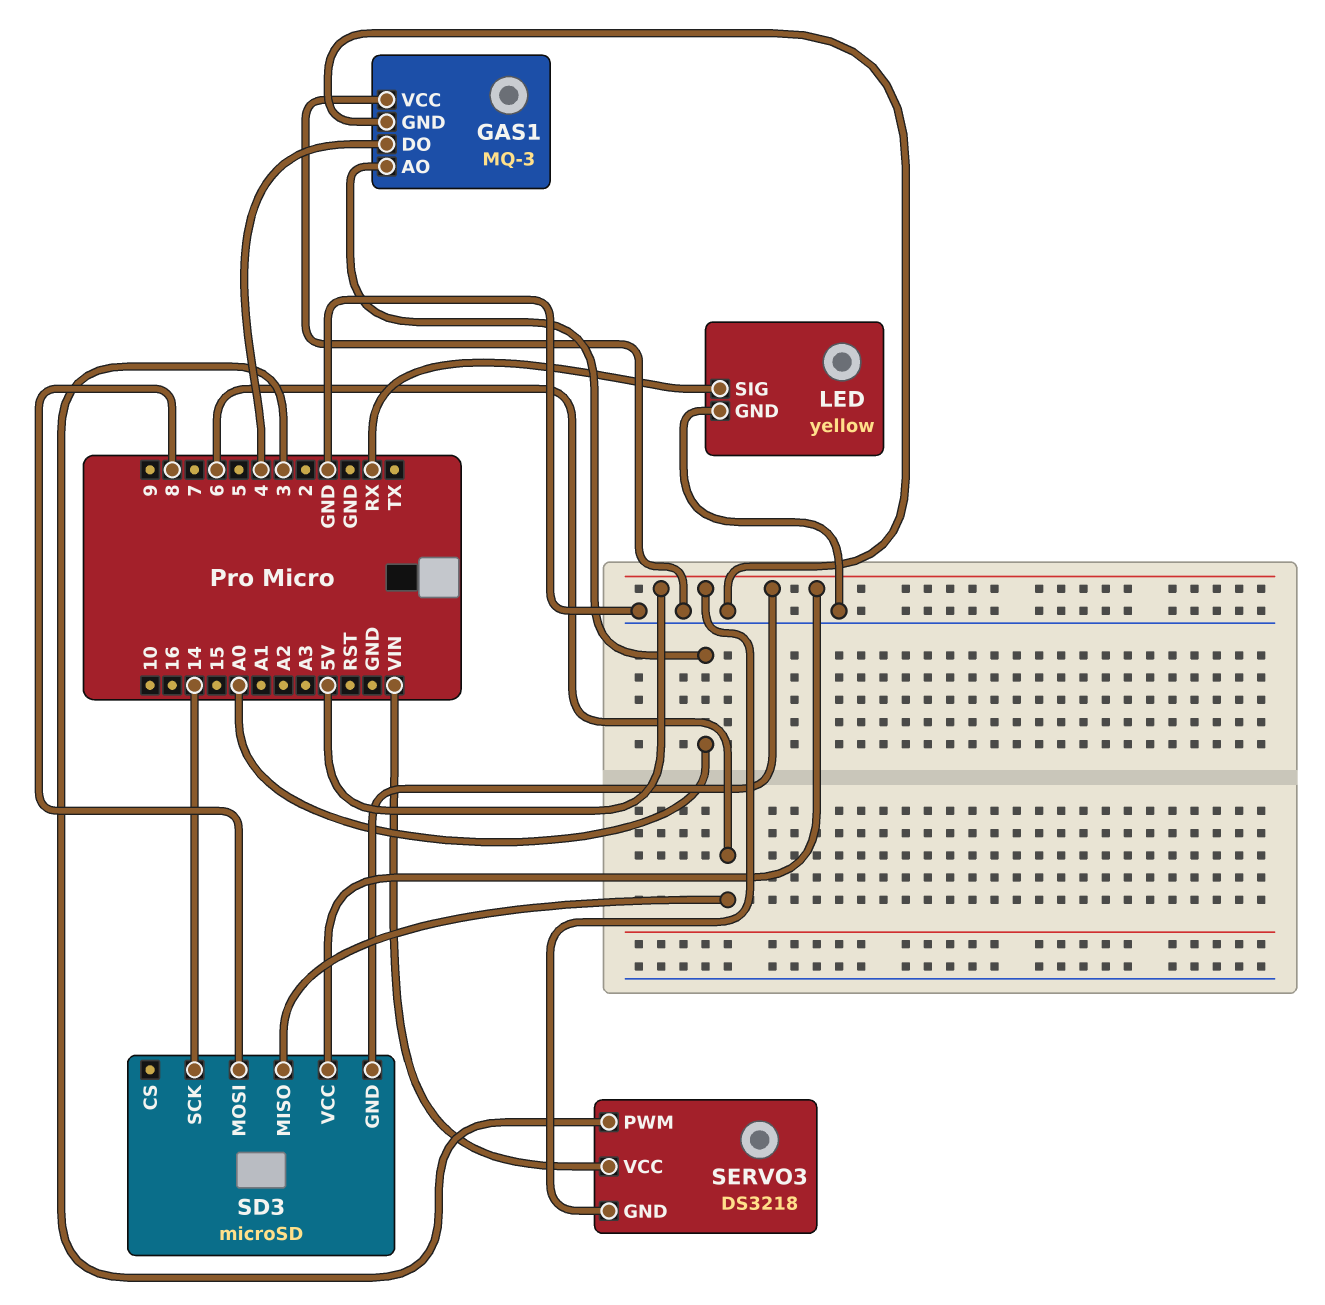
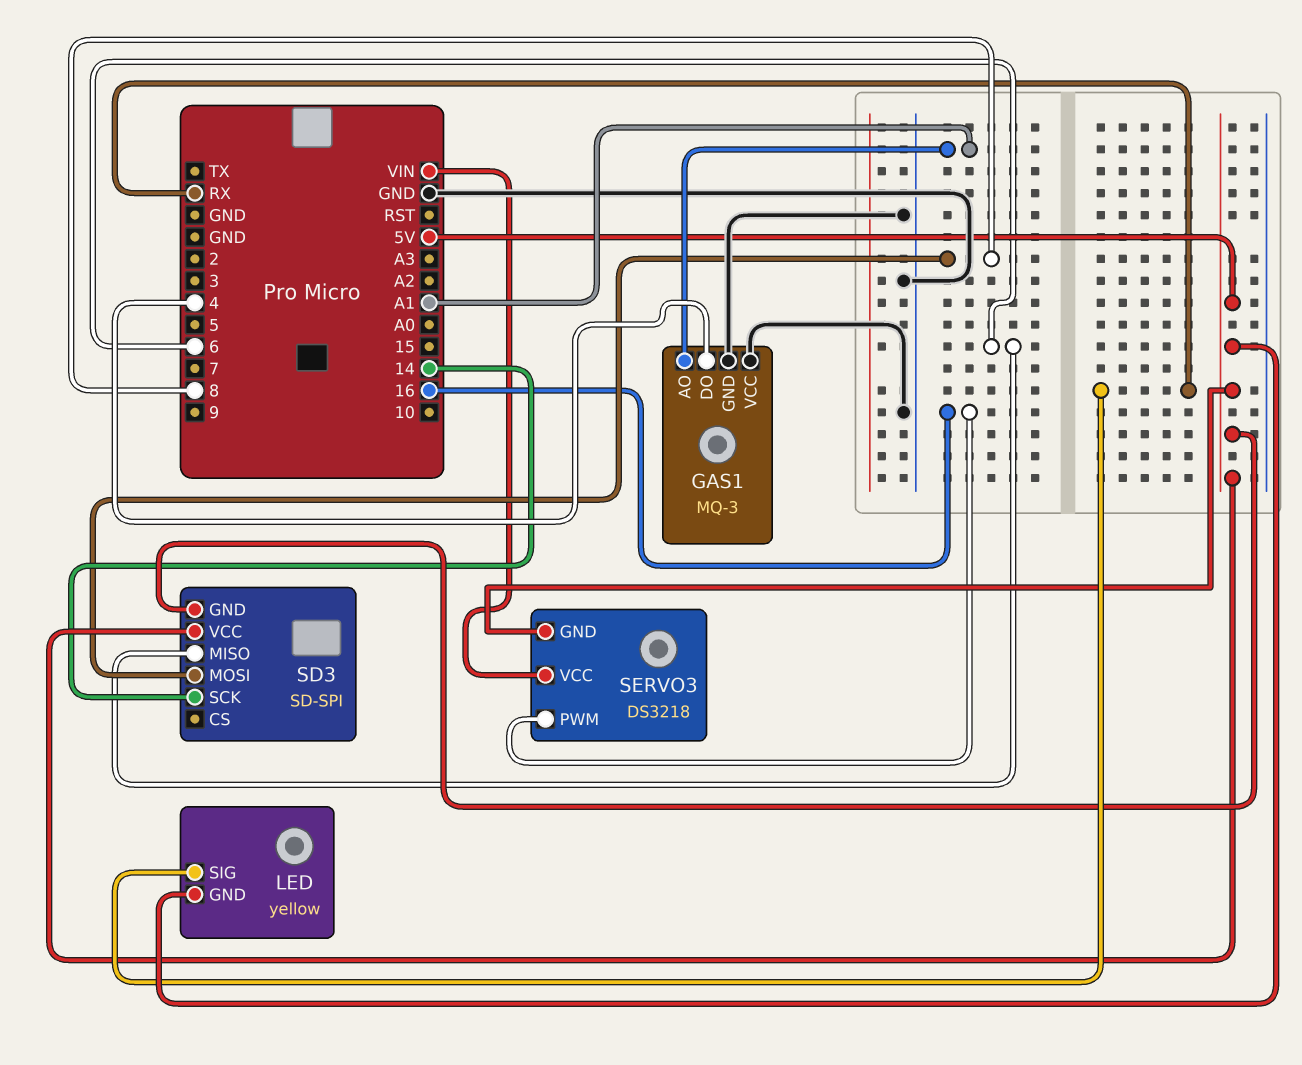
GAS1 pin AO: A0 -> A1
LED pin GND: GND -> 5V
SD3: microSD -> SD-SPI
SERVO3 pin PWM: 3 -> 16

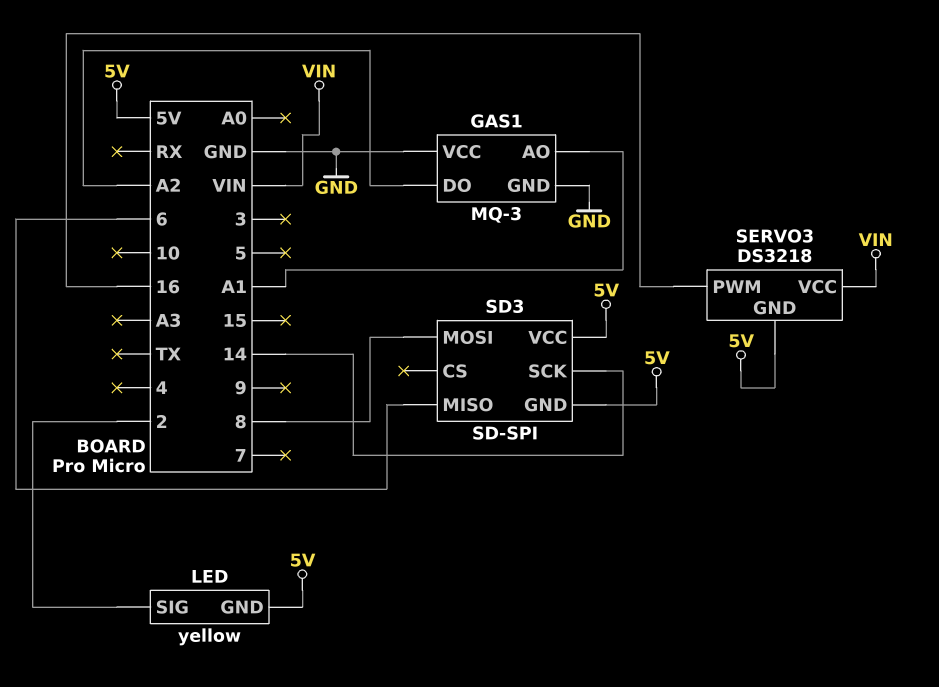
GAS1 pin DO: 4 -> A2
LED pin SIG: RX -> 2

